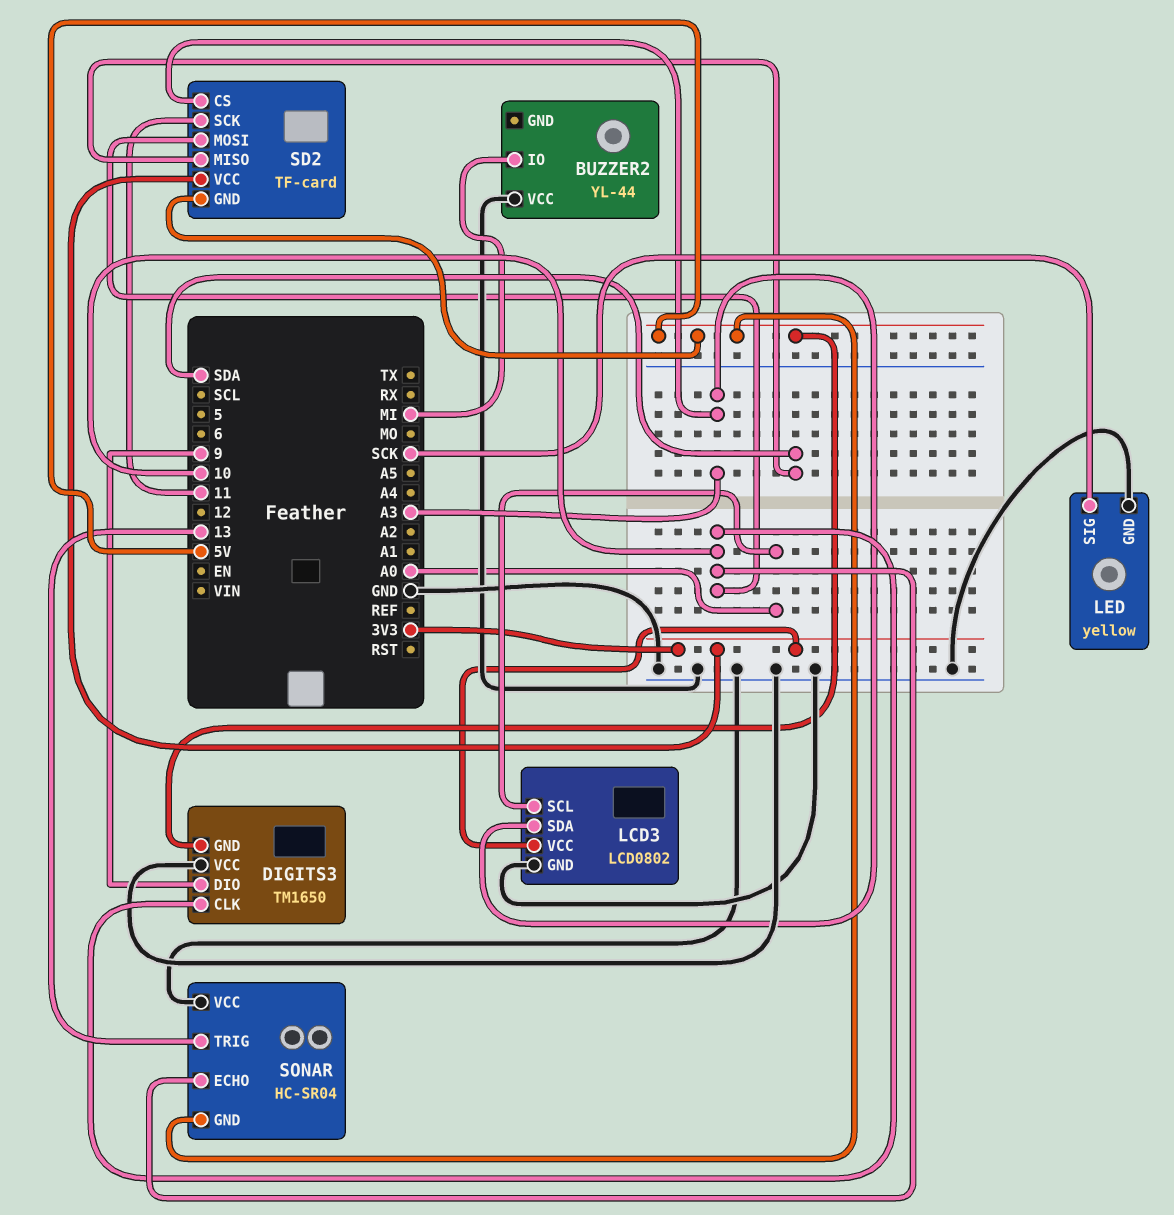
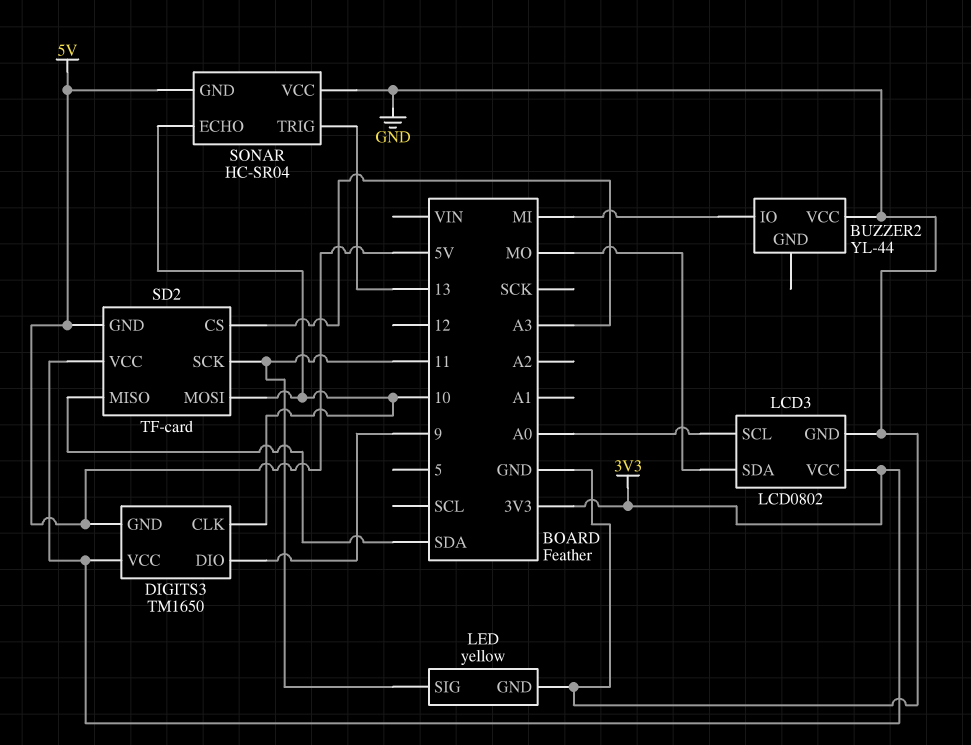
DIGITS3 pin VCC: GND -> 3V3
LCD3 pin SDA: A3 -> MO
LED pin SIG: SCK -> 11

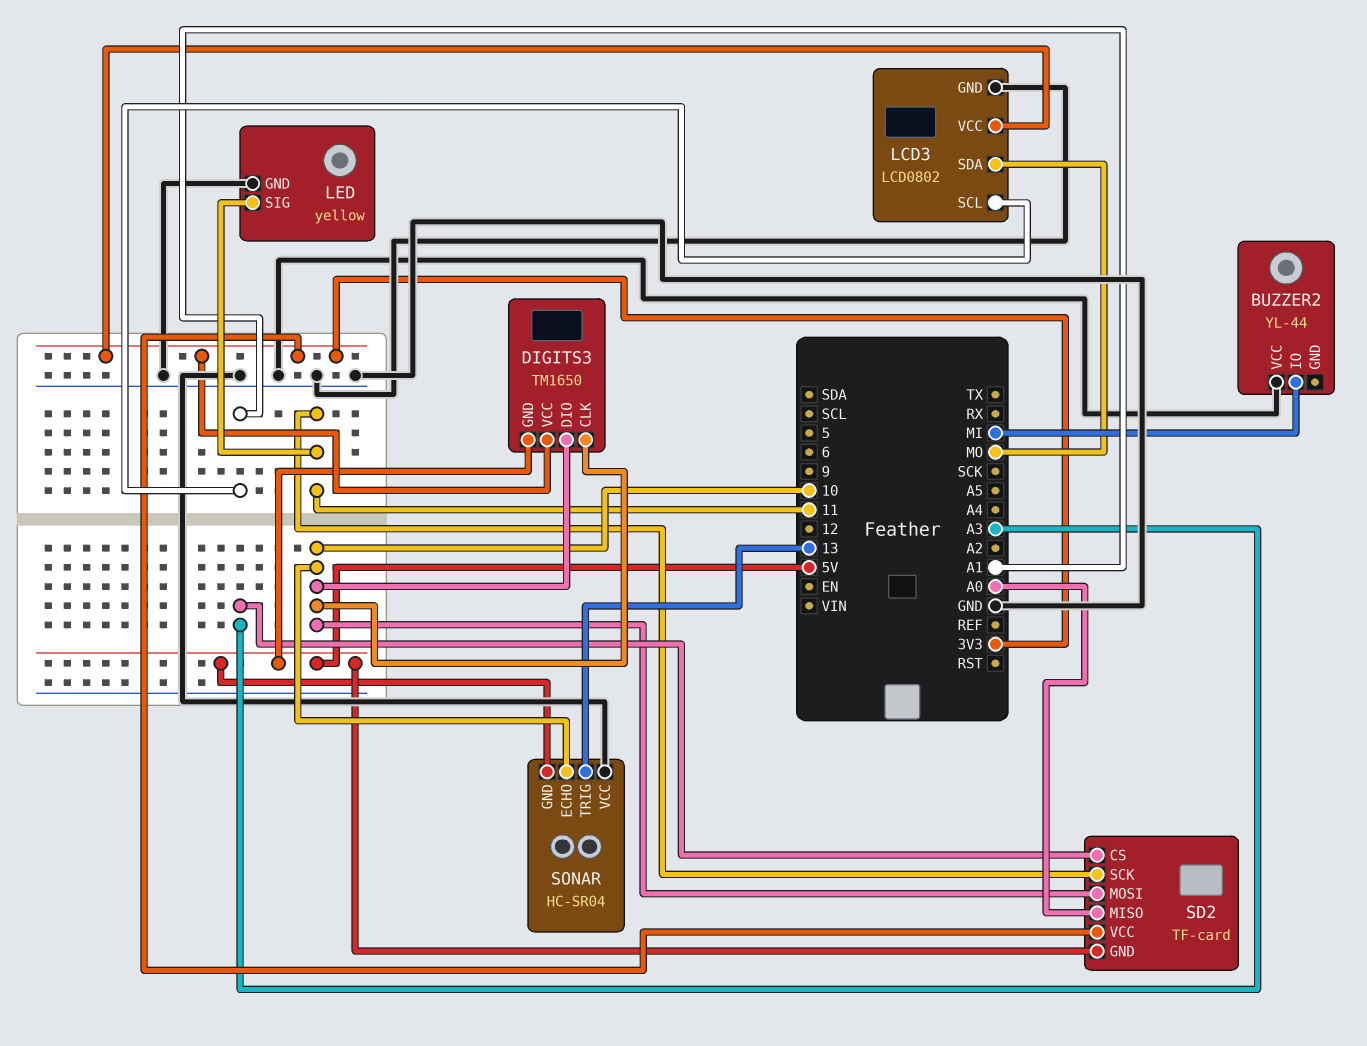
DIGITS3 pin DIO: 9 -> 10
LCD3 pin SCL: A0 -> A1
SD2 pin MISO: SDA -> A0

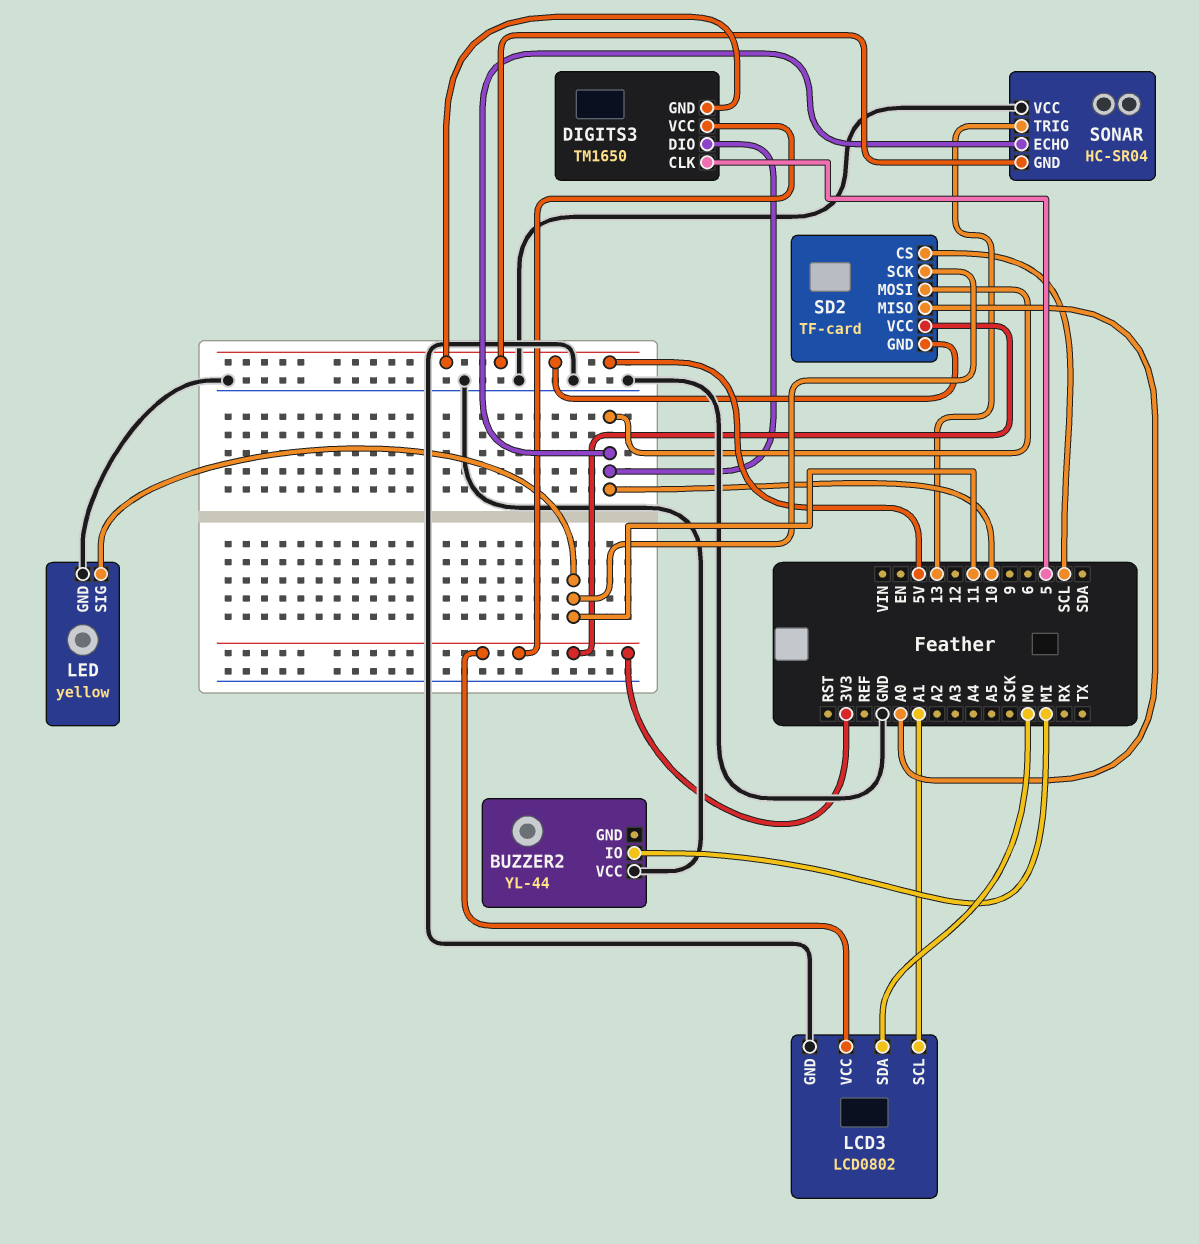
DIGITS3 pin CLK: 10 -> 5
SD2 pin CS: A3 -> SCL

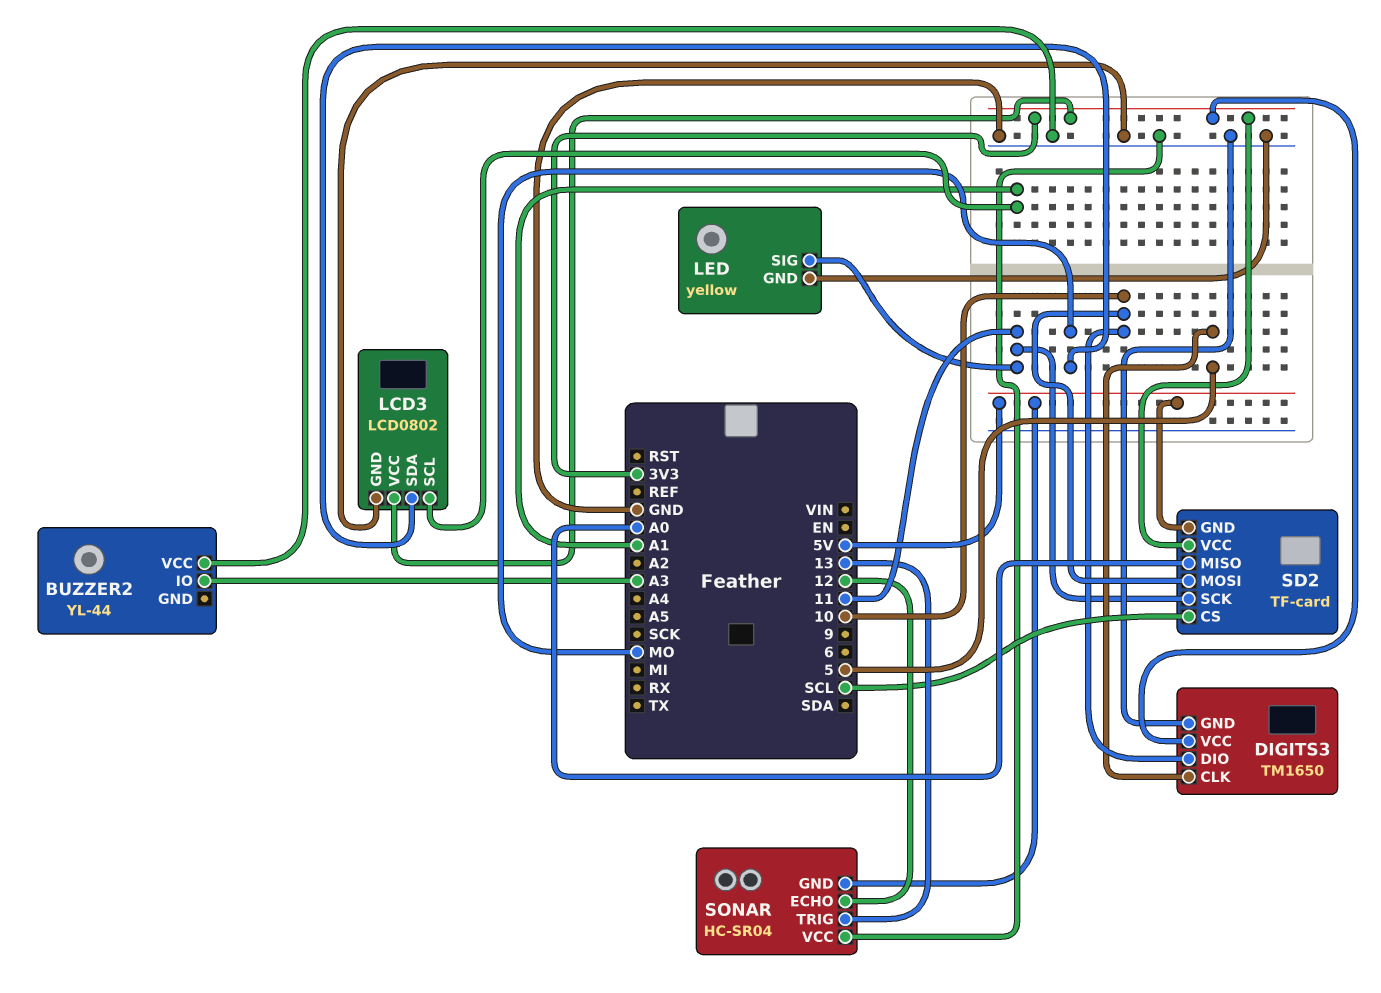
BUZZER2 pin IO: MI -> A3
DIGITS3 pin GND: 5V -> GND
SONAR pin ECHO: 10 -> 12

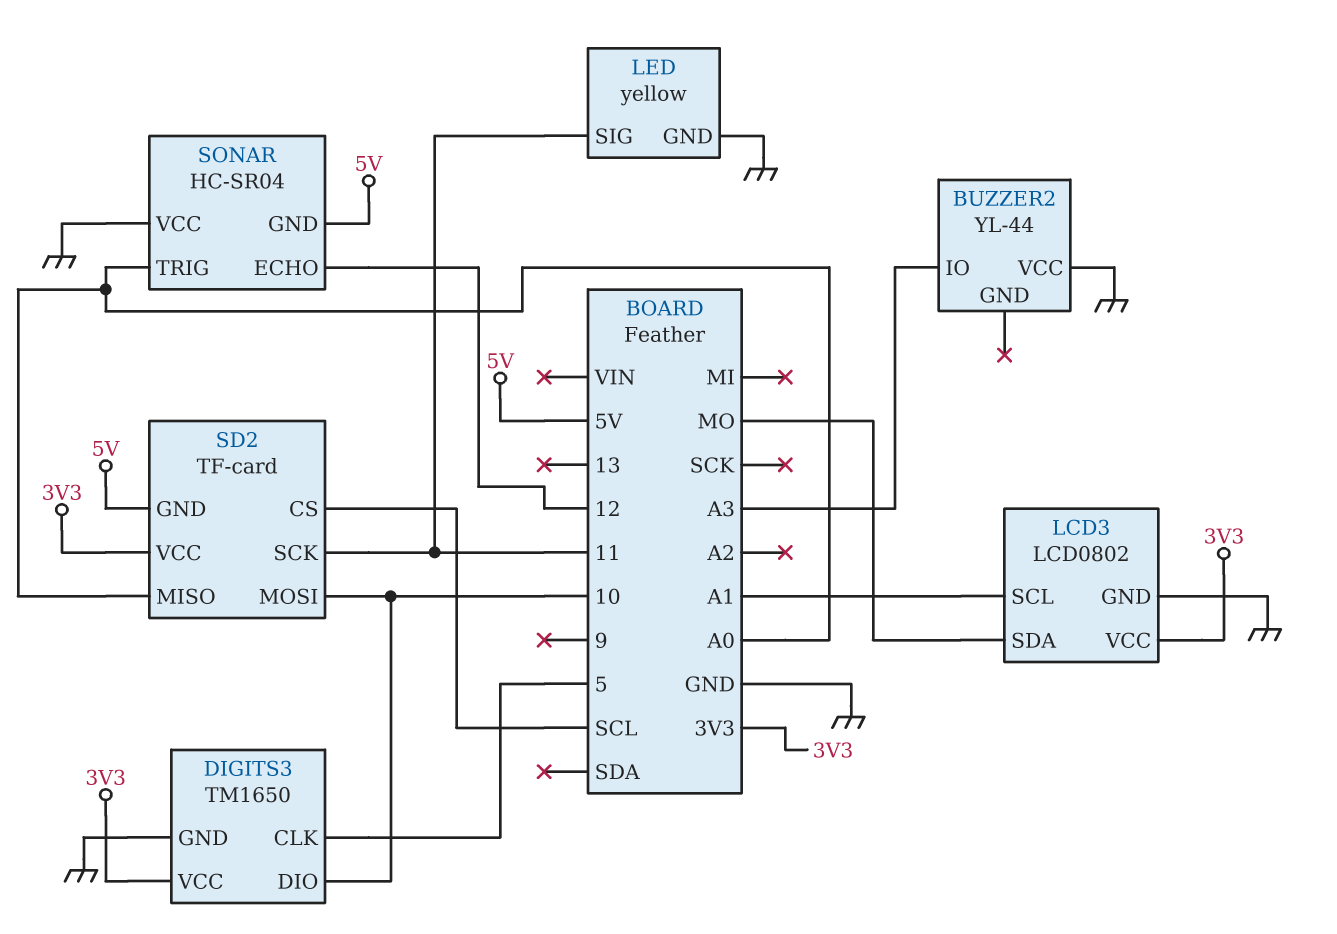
SONAR pin TRIG: 13 -> A0

